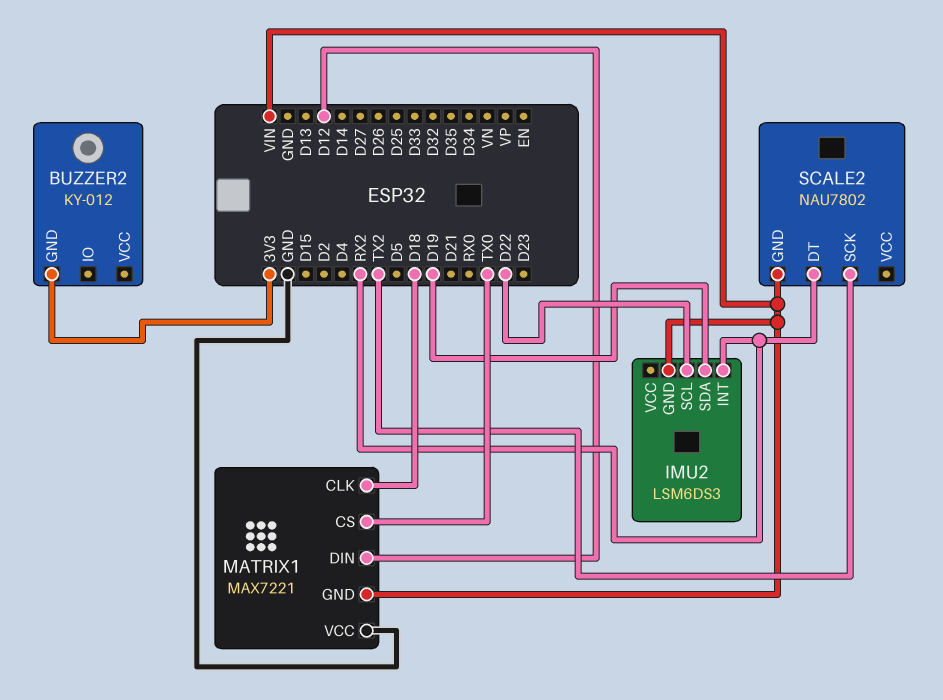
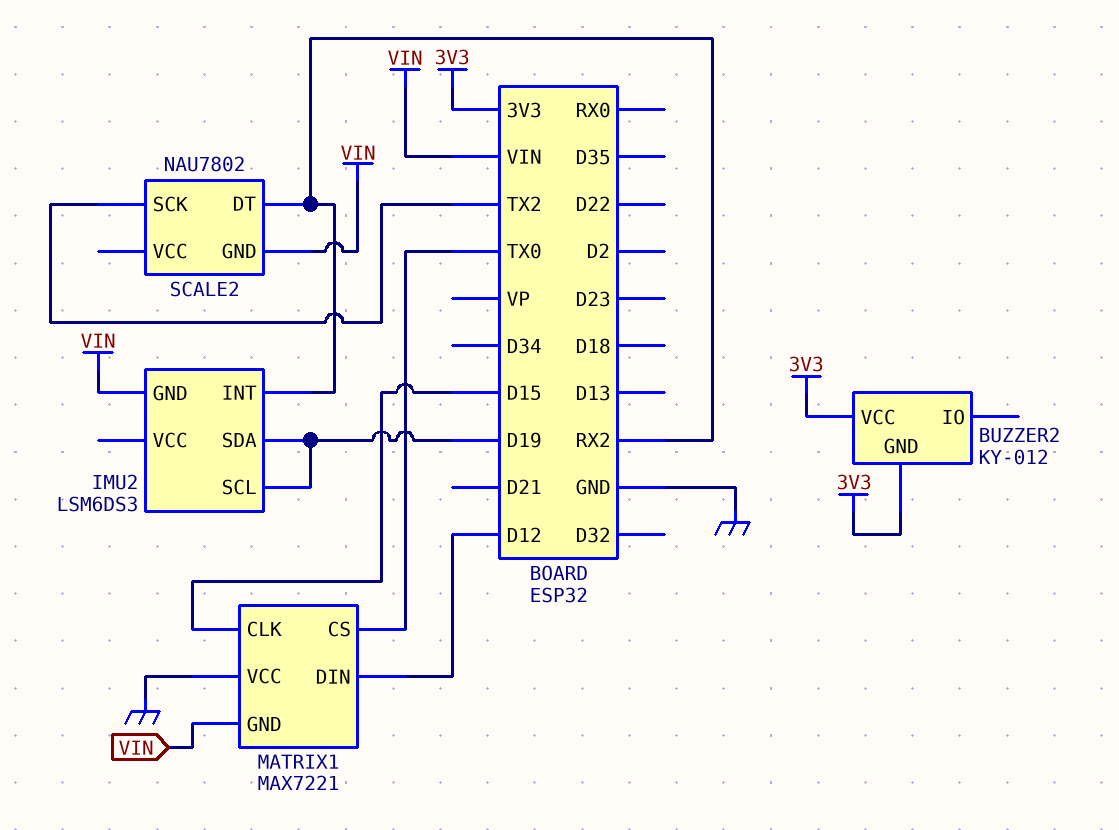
BUZZER2 pin VCC: none -> 3V3
IMU2 pin SCL: D22 -> D19
MATRIX1 pin CLK: D18 -> D15

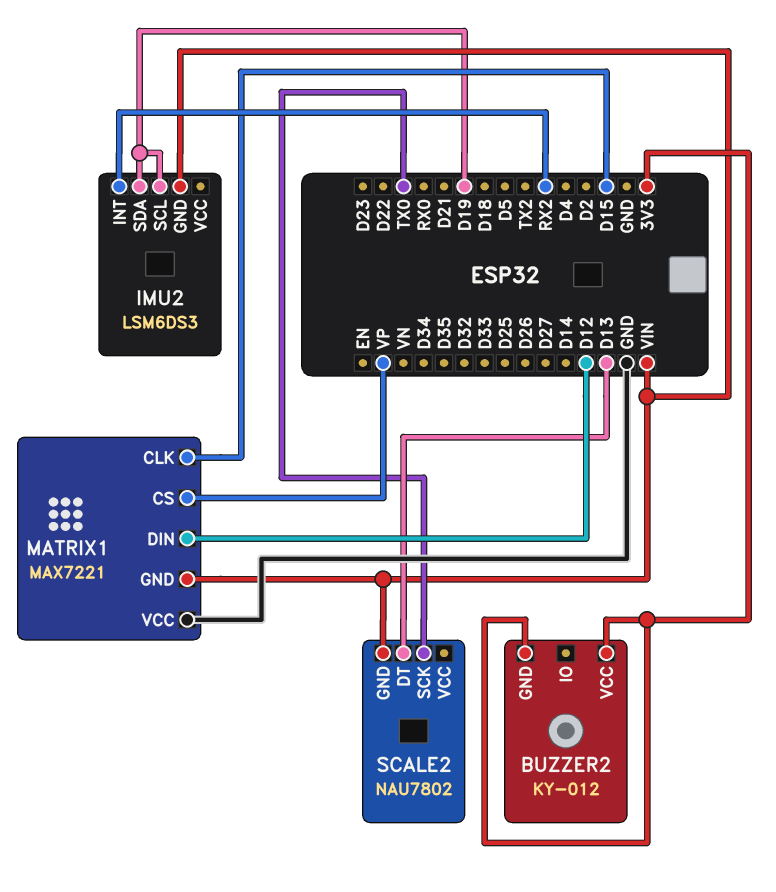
MATRIX1 pin CS: TX0 -> VP
SCALE2 pin DT: RX2 -> D13
SCALE2 pin SCK: TX2 -> TX0

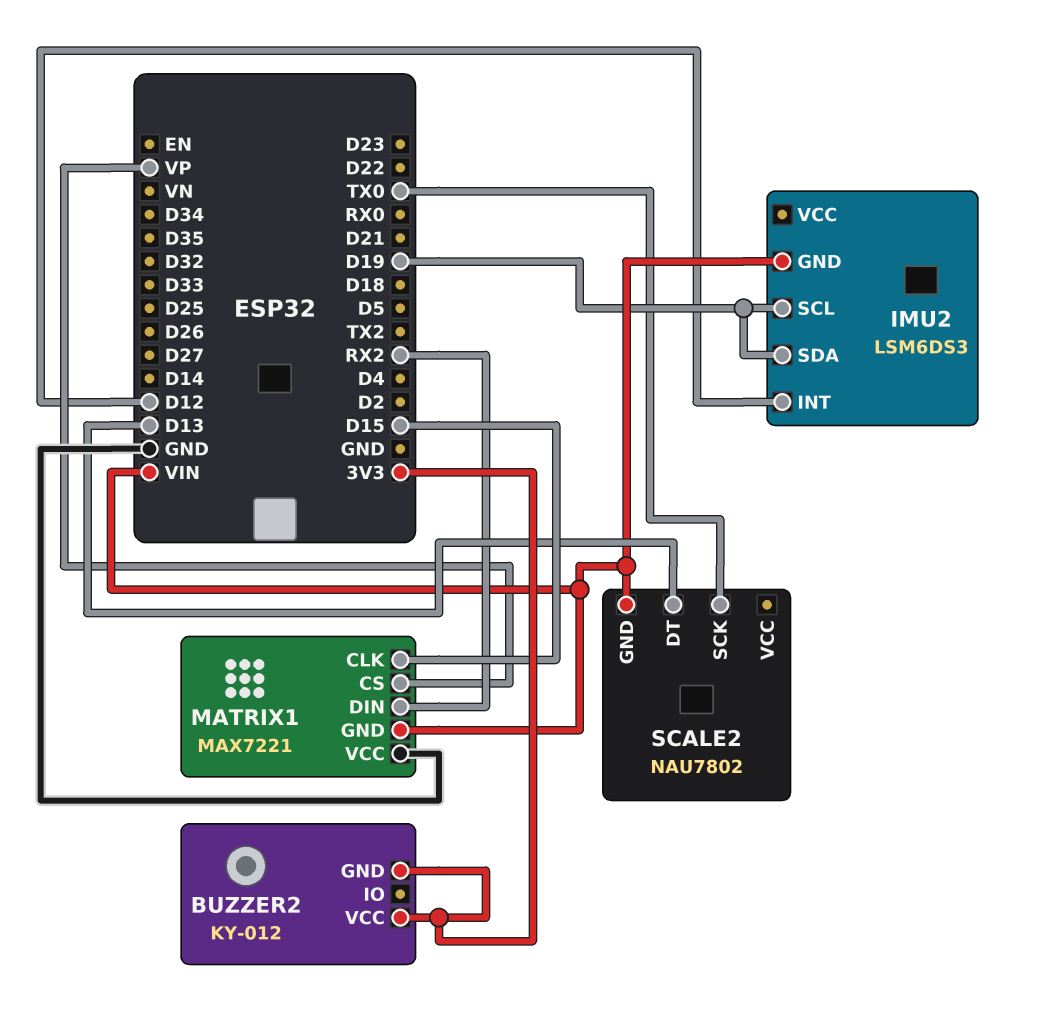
IMU2 pin INT: RX2 -> D12
MATRIX1 pin DIN: D12 -> RX2

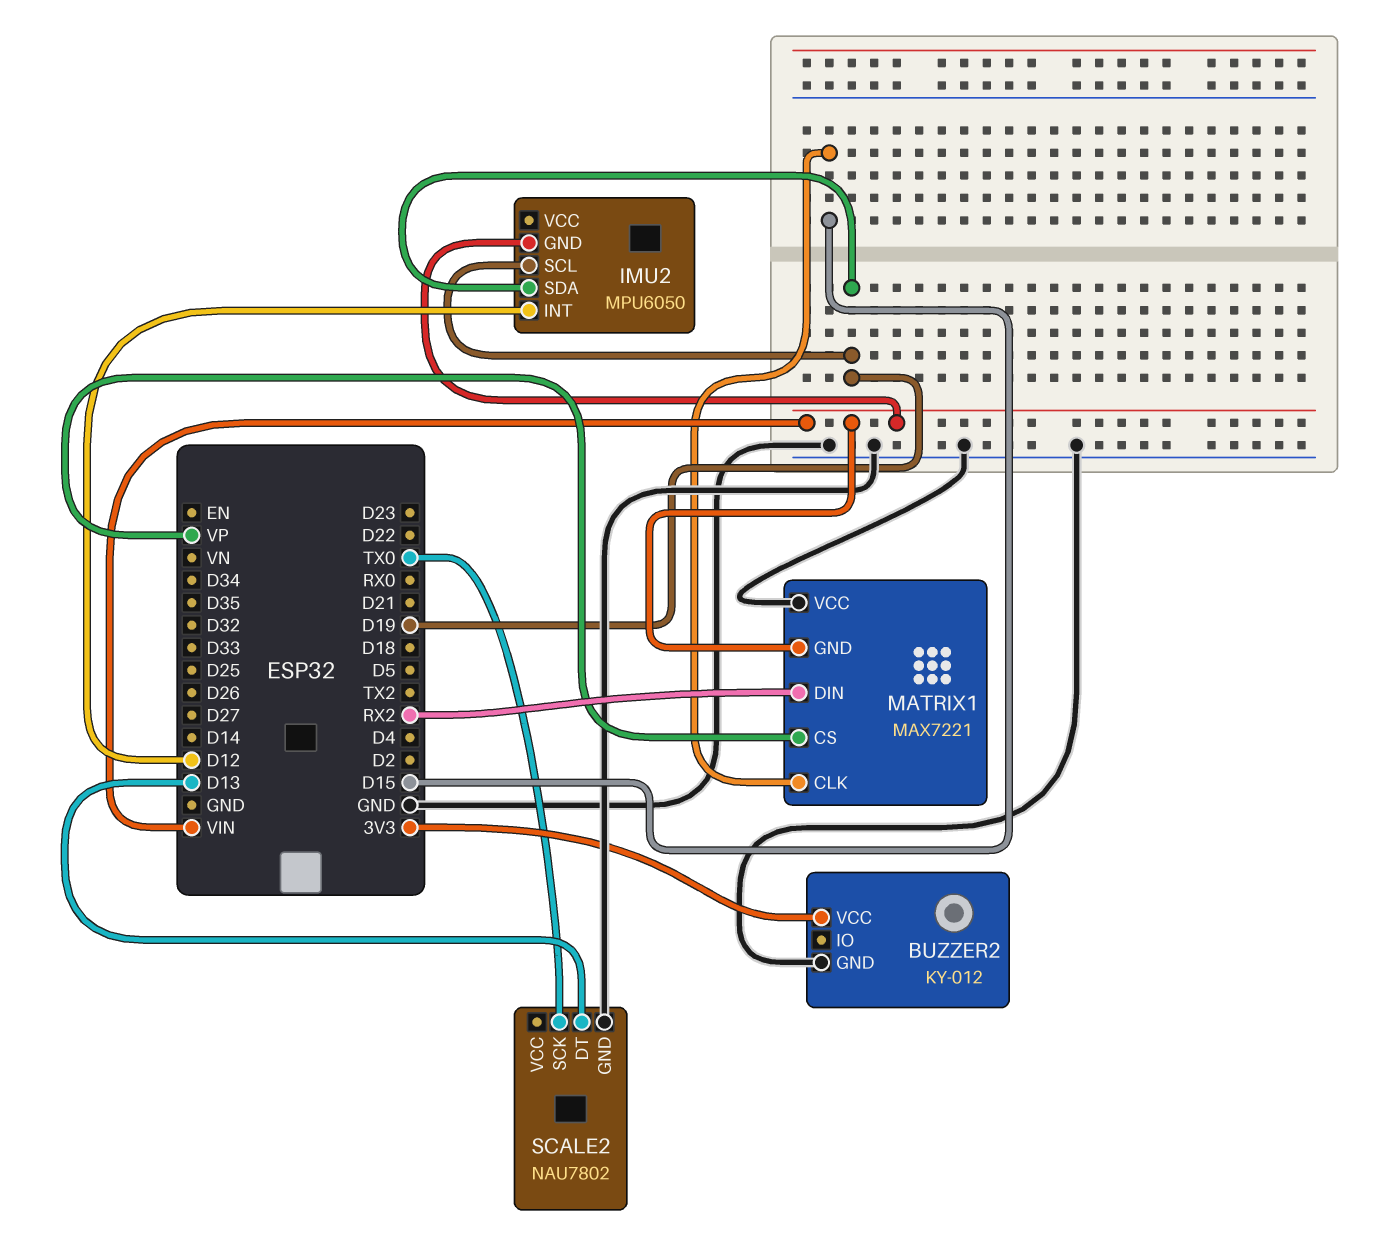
BUZZER2 pin GND: 3V3 -> GND
IMU2: LSM6DS3 -> MPU6050
SCALE2 pin GND: VIN -> GND

